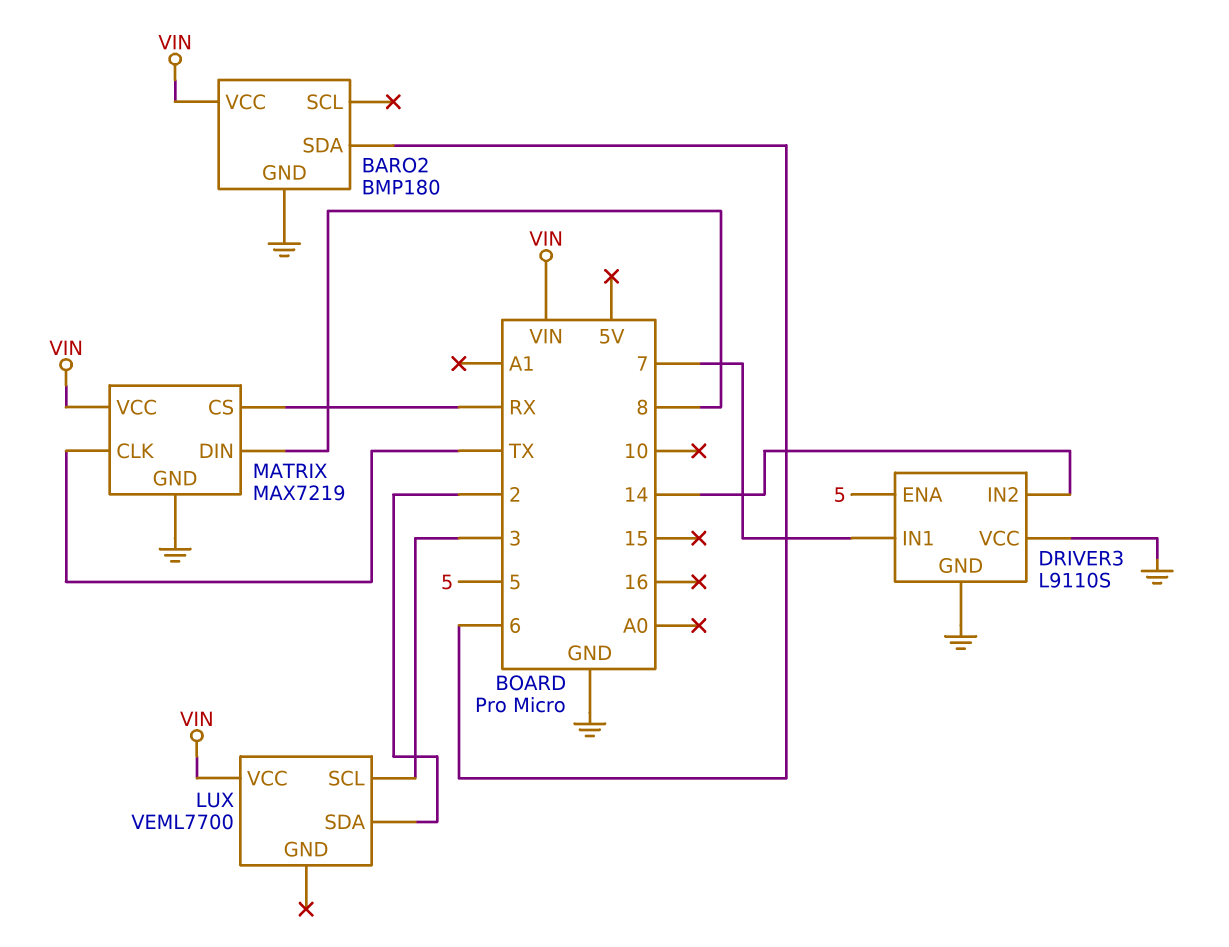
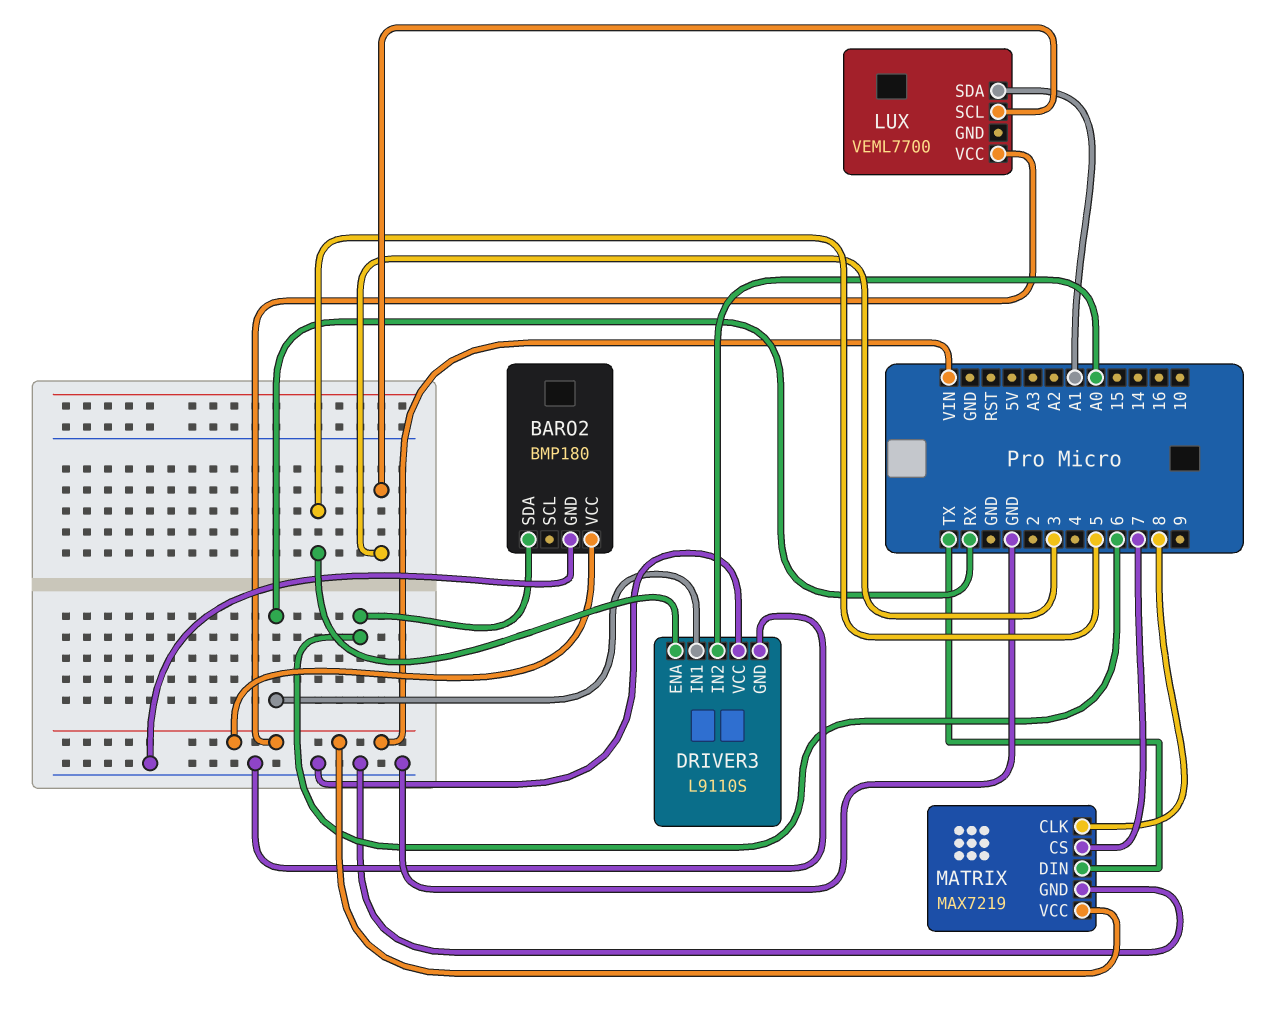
DRIVER3 pin IN1: 7 -> RX
DRIVER3 pin IN2: 14 -> A0
LUX pin SDA: 2 -> A1
MATRIX pin CLK: TX -> 8
MATRIX pin CS: RX -> 7
MATRIX pin DIN: 8 -> TX

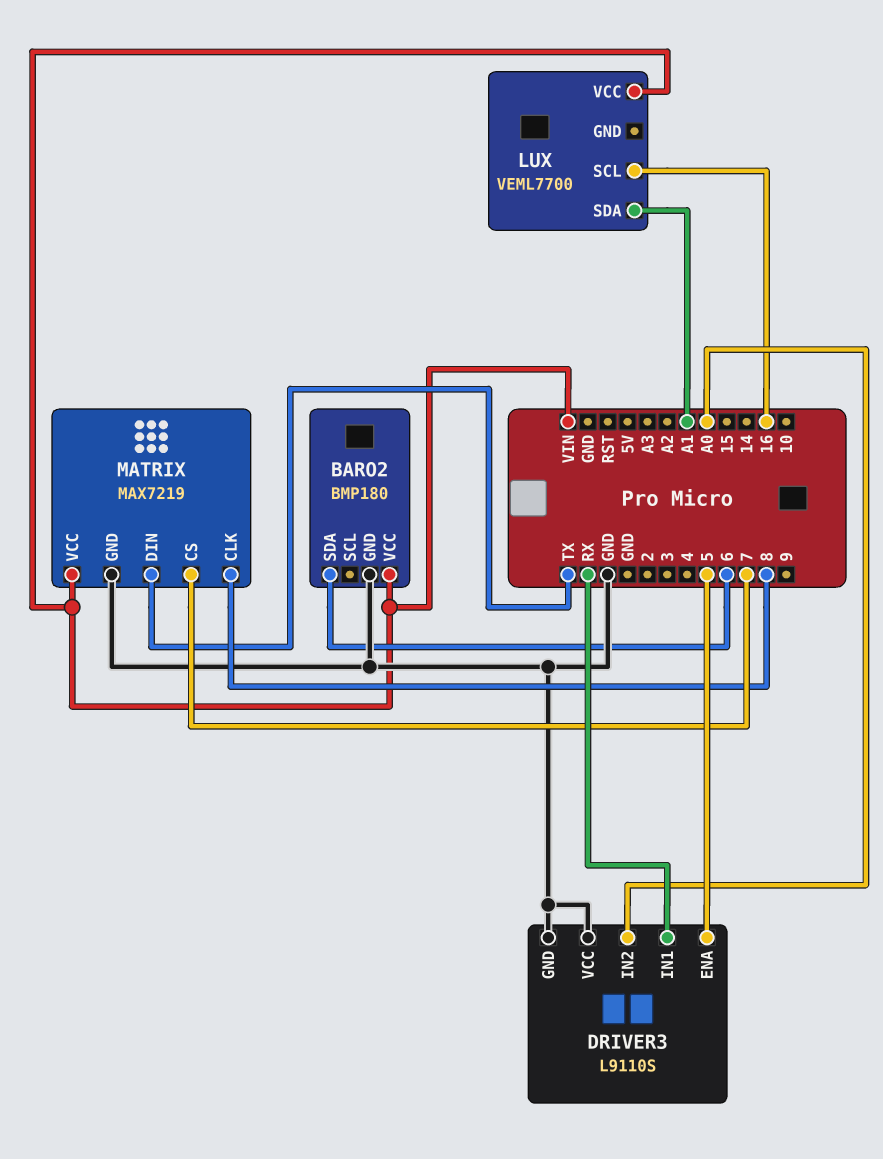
LUX pin SCL: 3 -> 16

